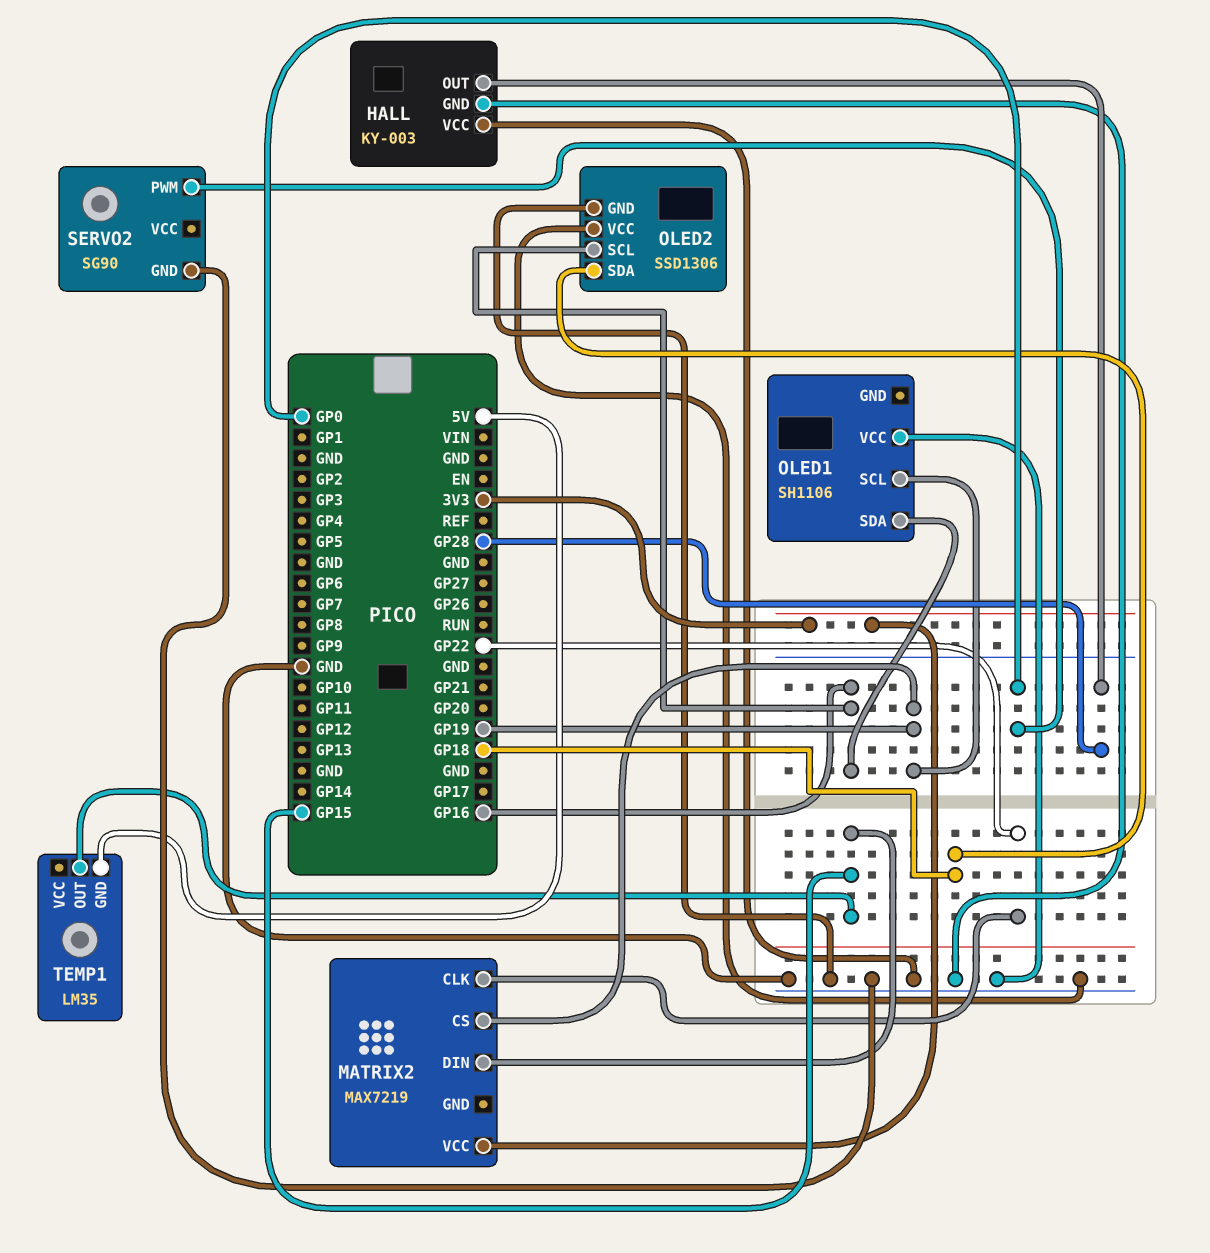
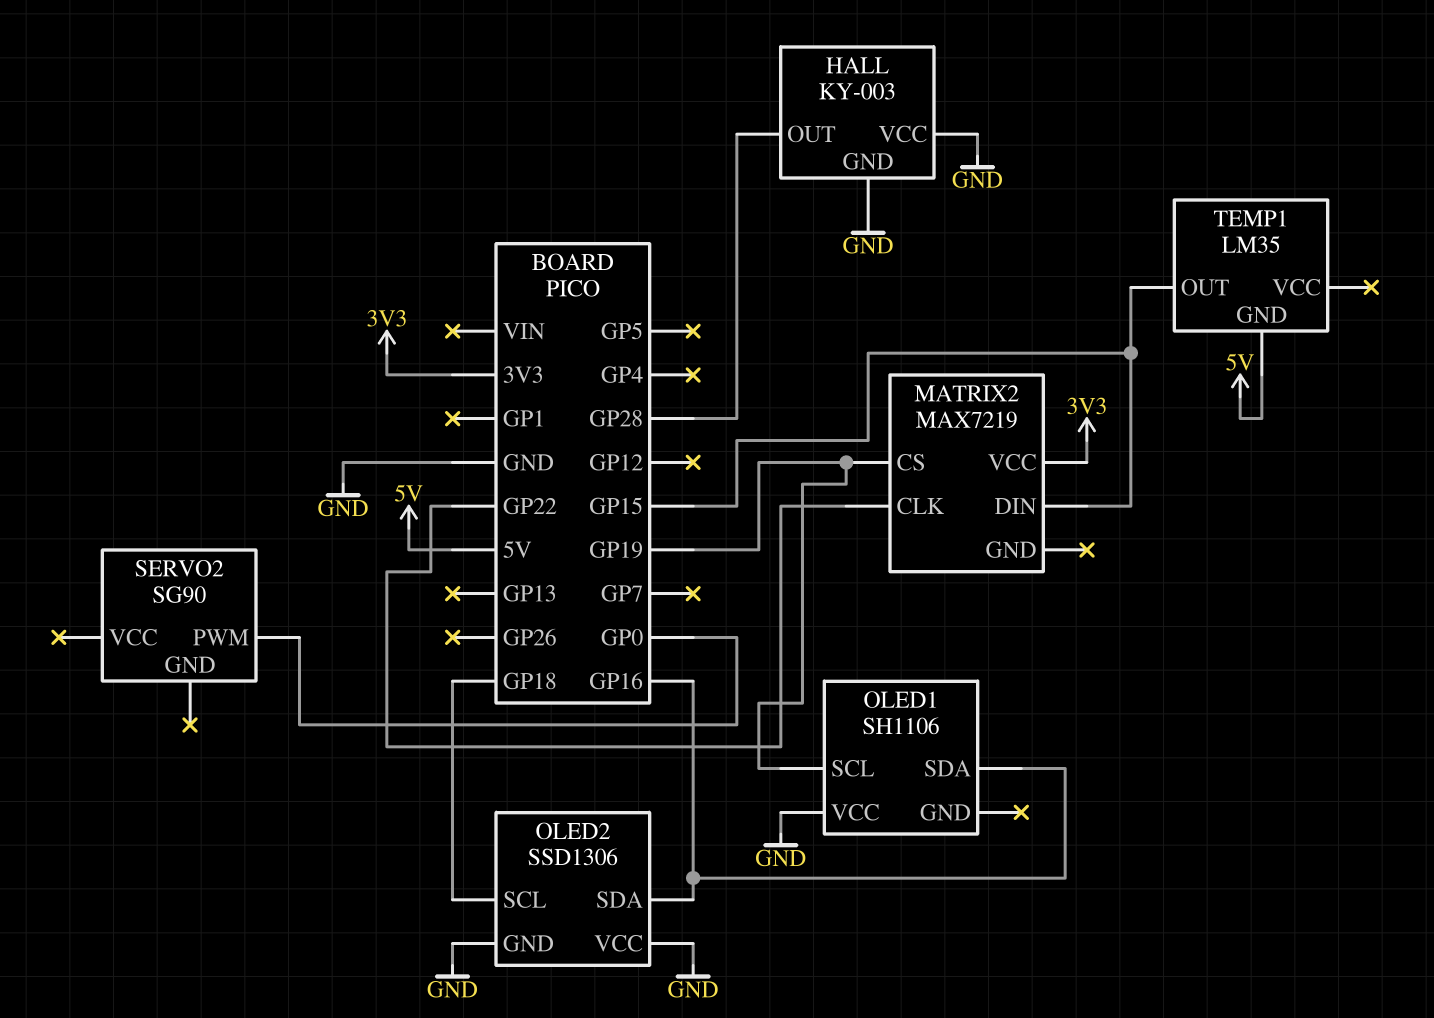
OLED2 pin SCL: GP16 -> GP18
OLED2 pin SDA: GP18 -> GP16
SERVO2 pin GND: GND -> none

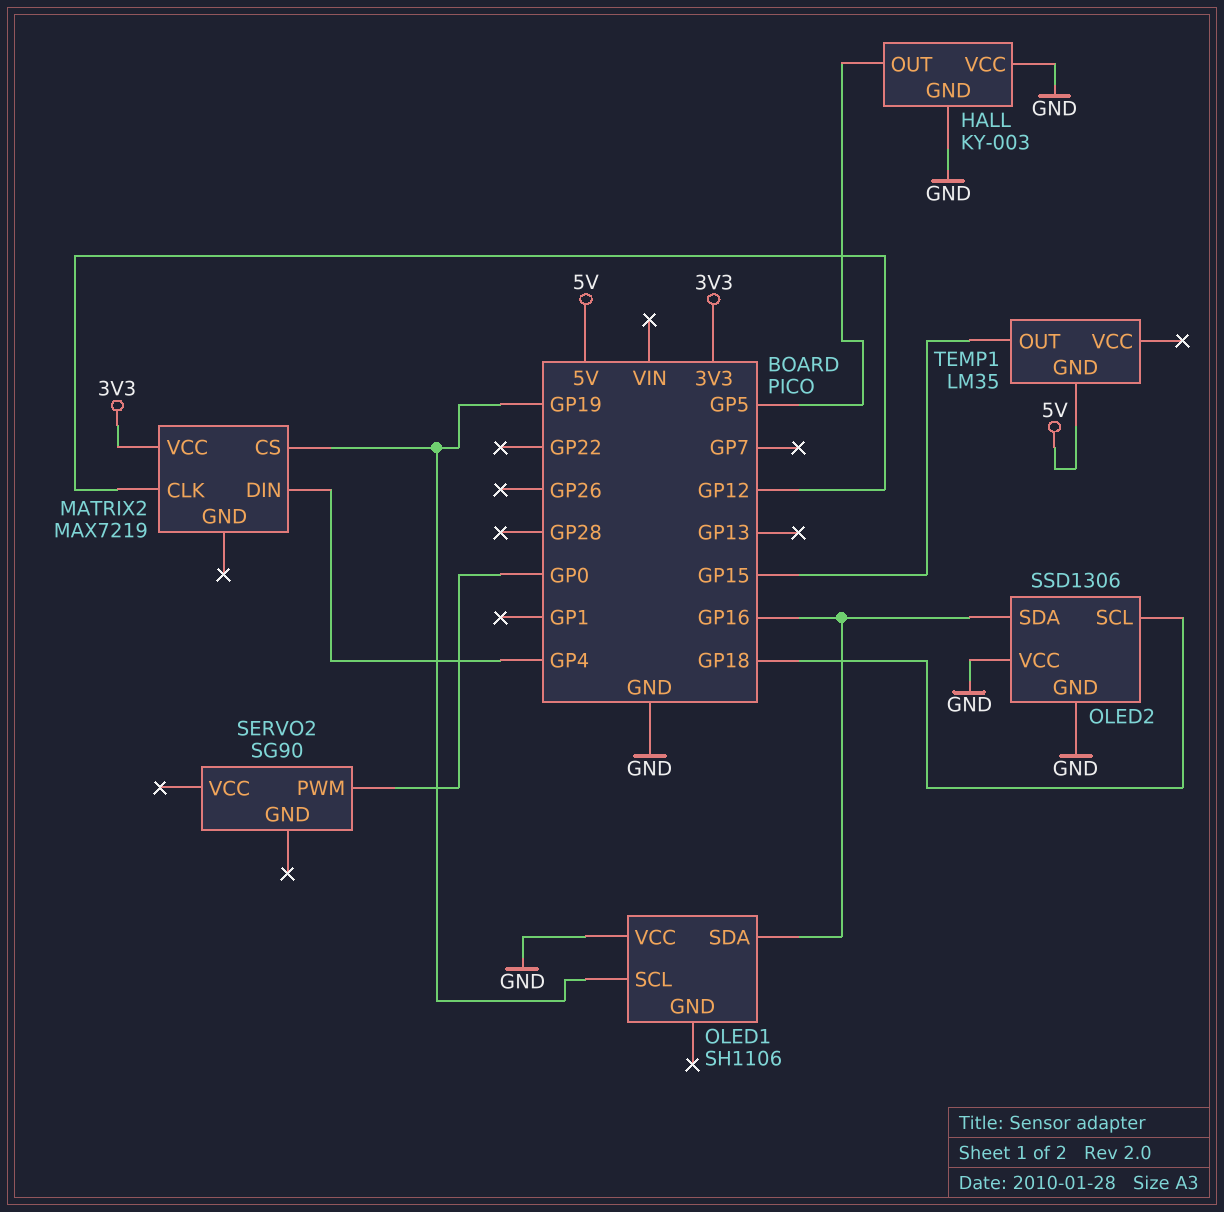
HALL pin OUT: GP28 -> GP5
MATRIX2 pin CLK: GP22 -> GP12
MATRIX2 pin DIN: GP15 -> GP4

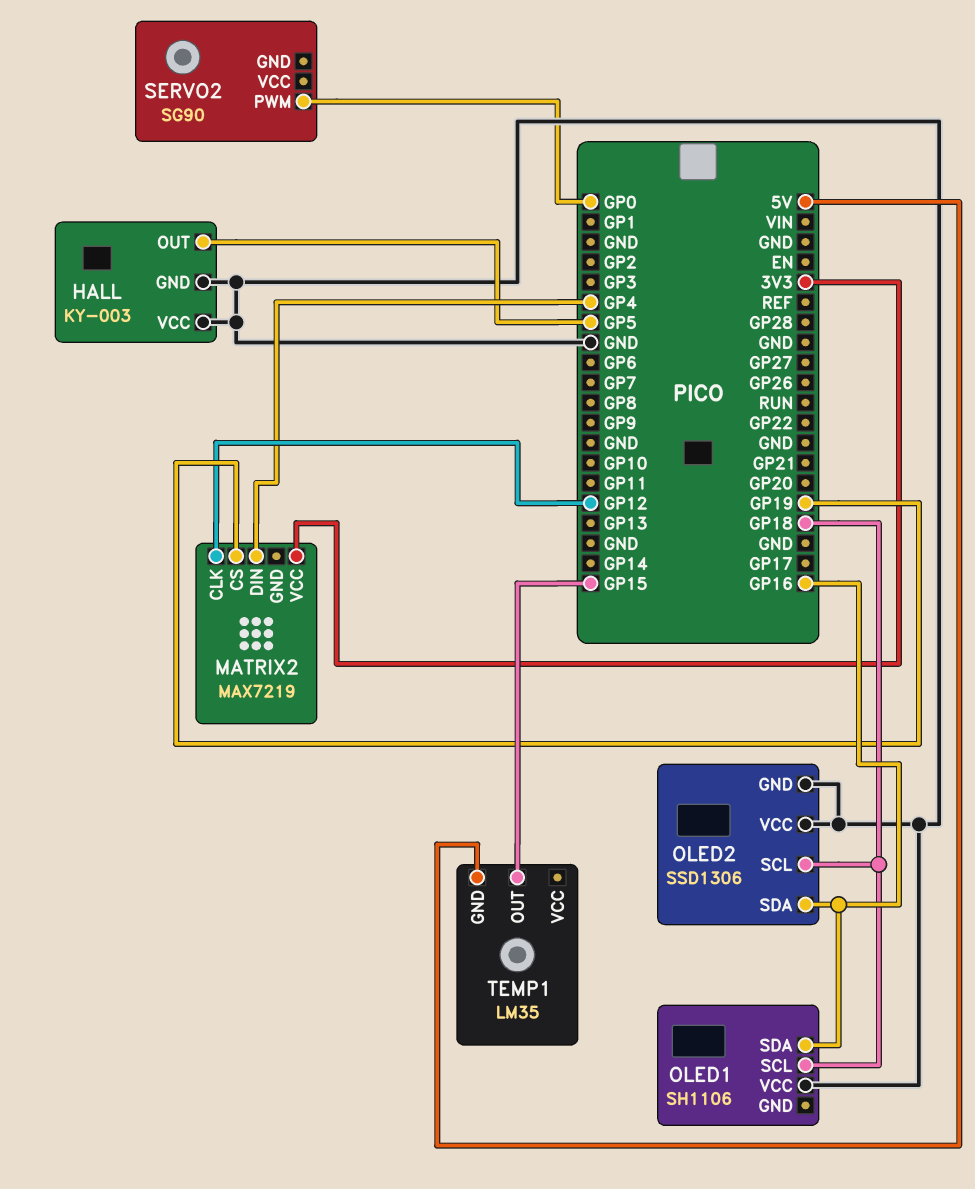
OLED1 pin SCL: GP19 -> GP18

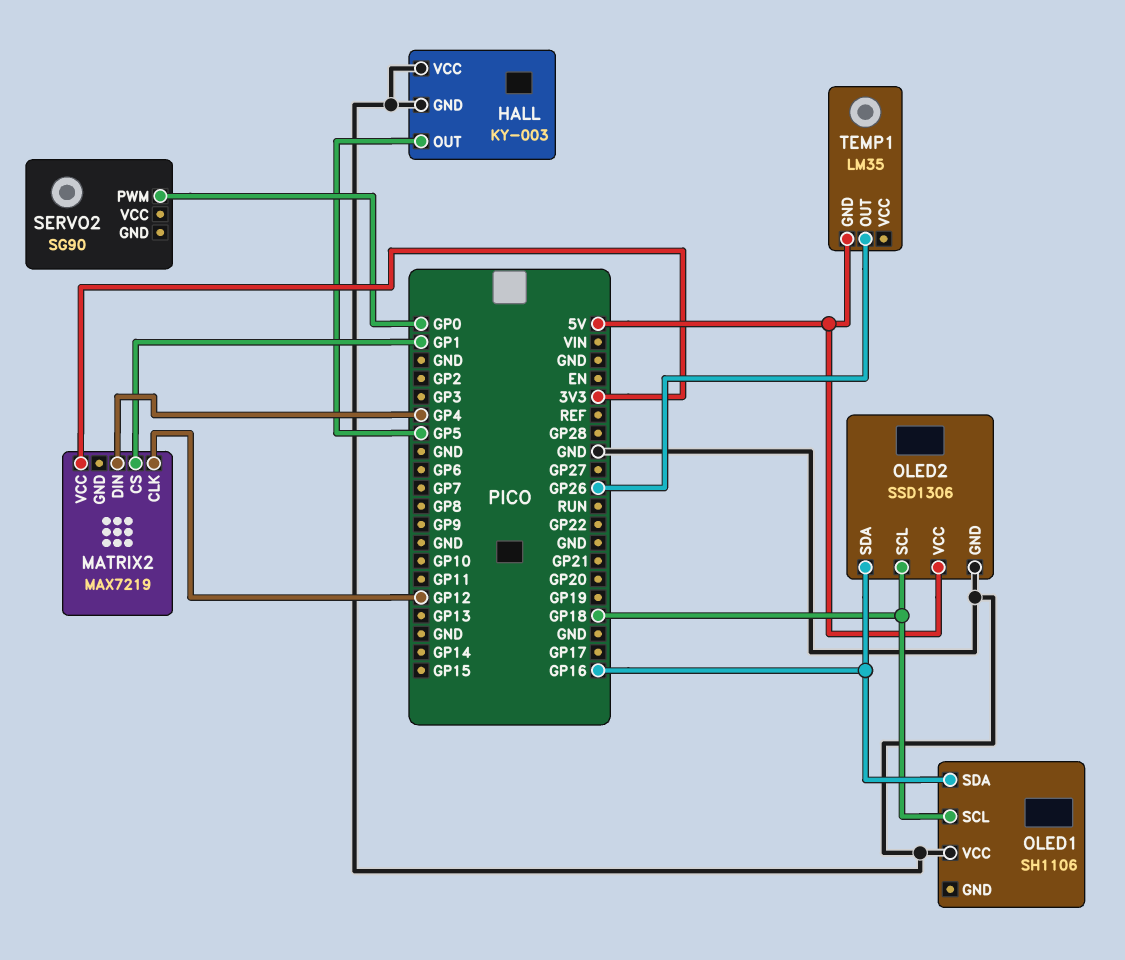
MATRIX2 pin CS: GP19 -> GP1
OLED2 pin VCC: GND -> 5V
TEMP1 pin OUT: GP15 -> GP26

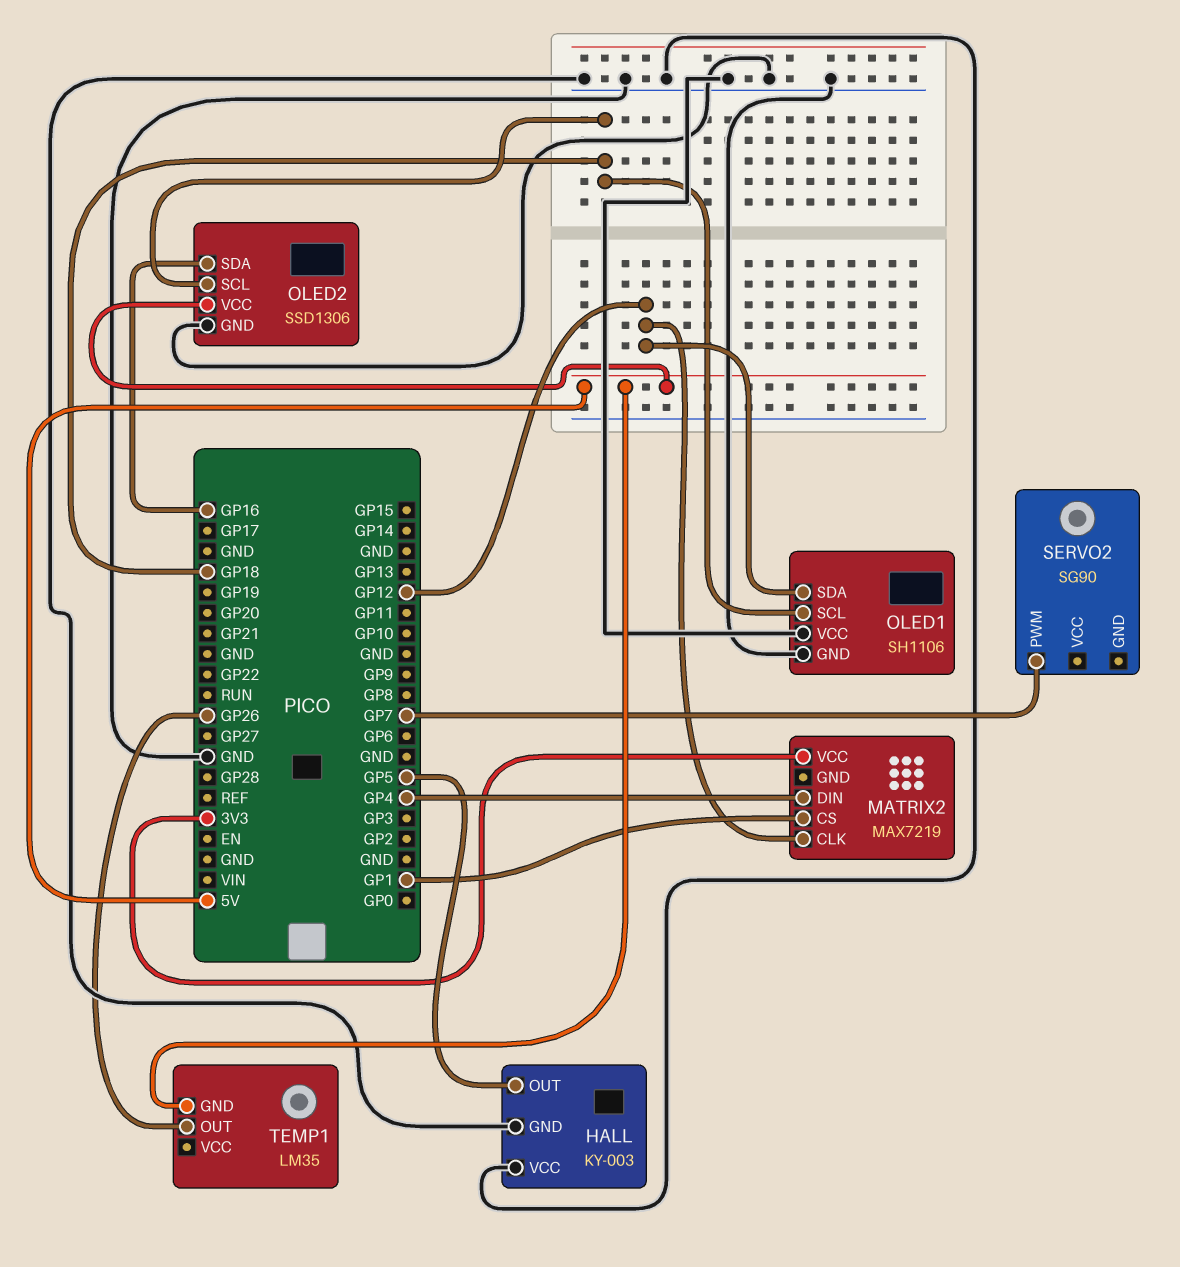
OLED1 pin GND: none -> GND
OLED1 pin SDA: GP16 -> GP12
SERVO2 pin PWM: GP0 -> GP7

